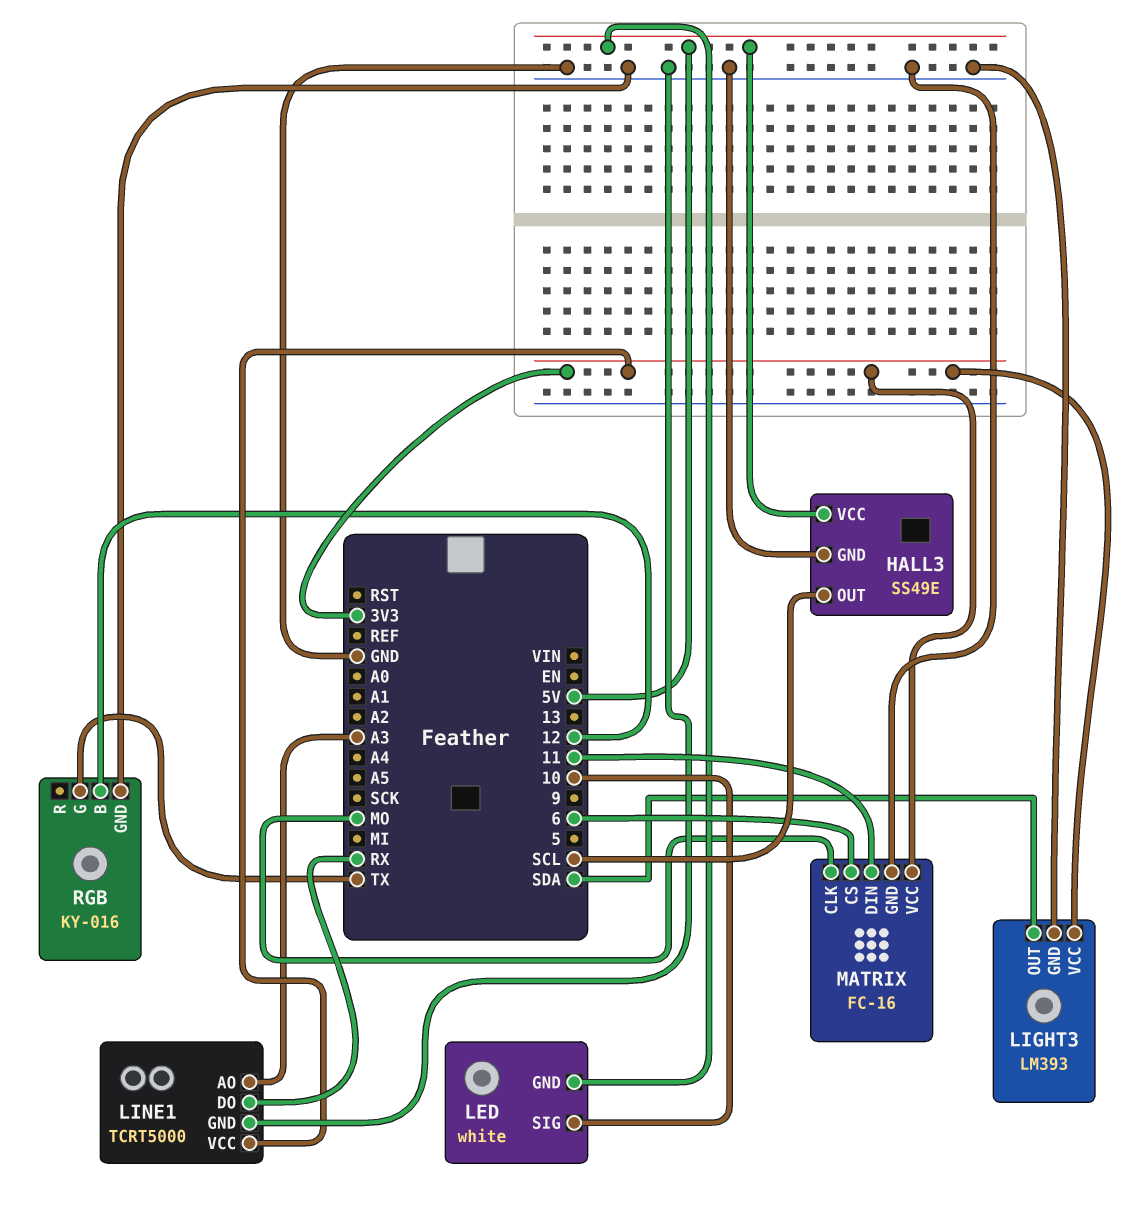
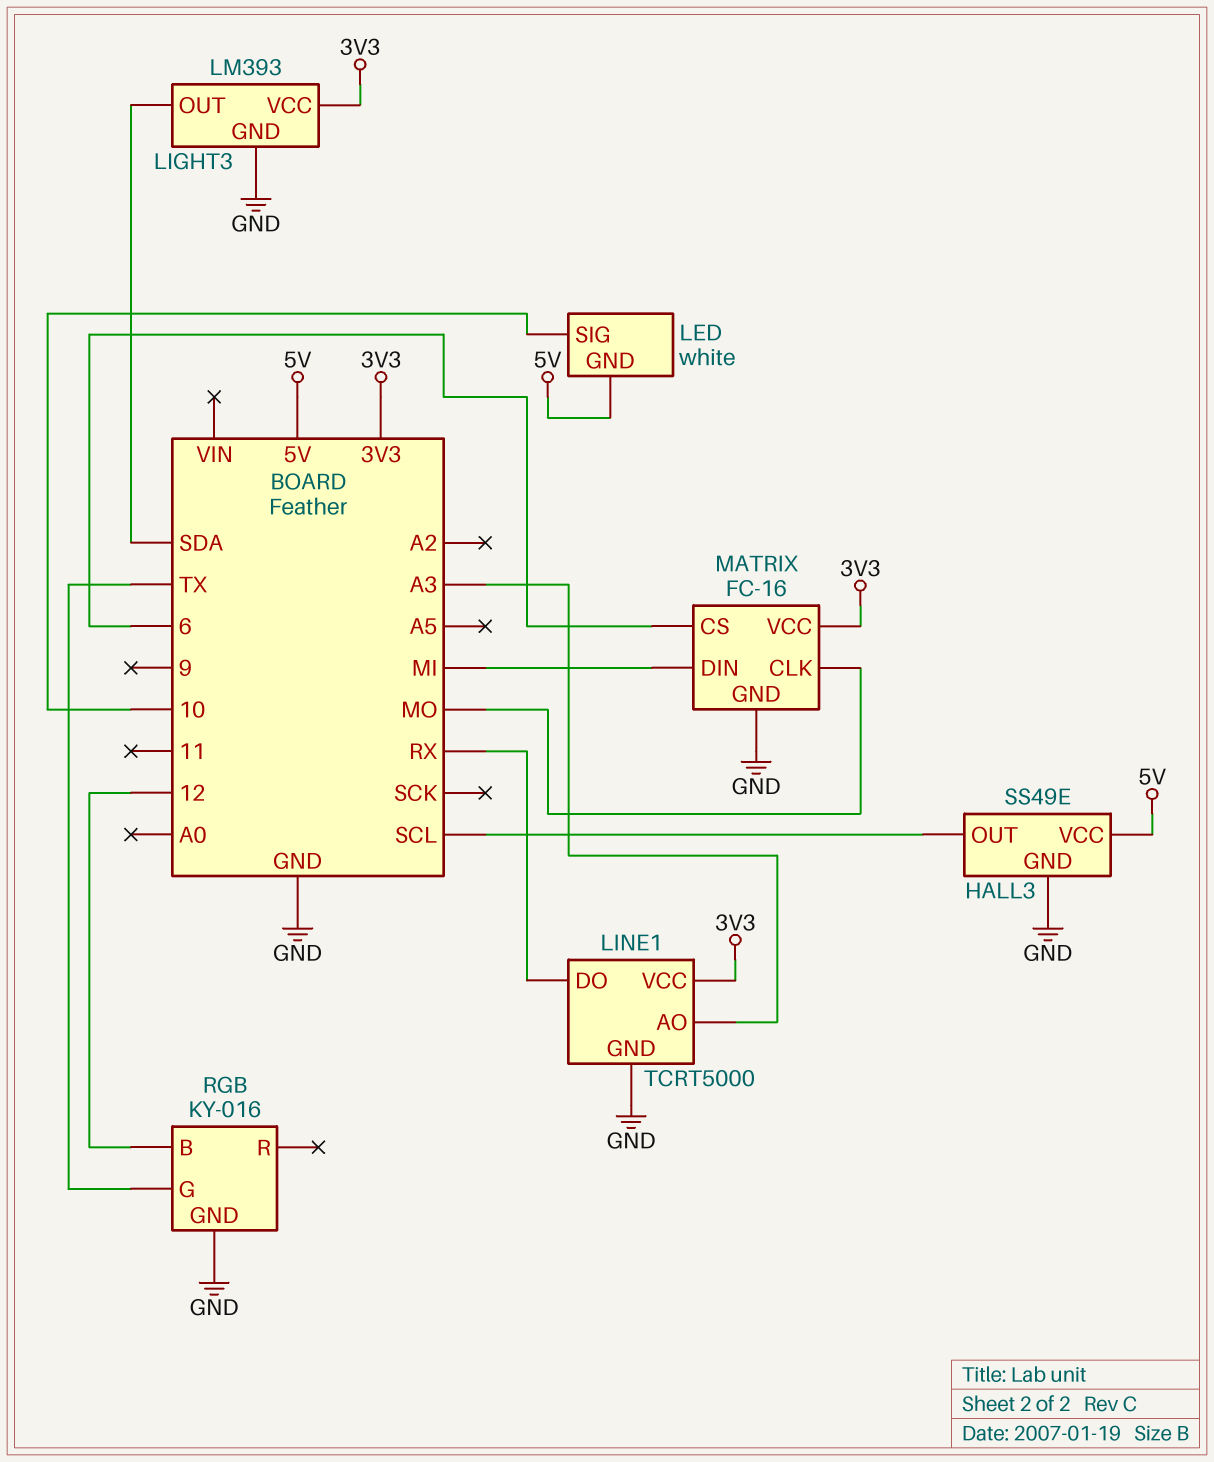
MATRIX pin DIN: 11 -> MI

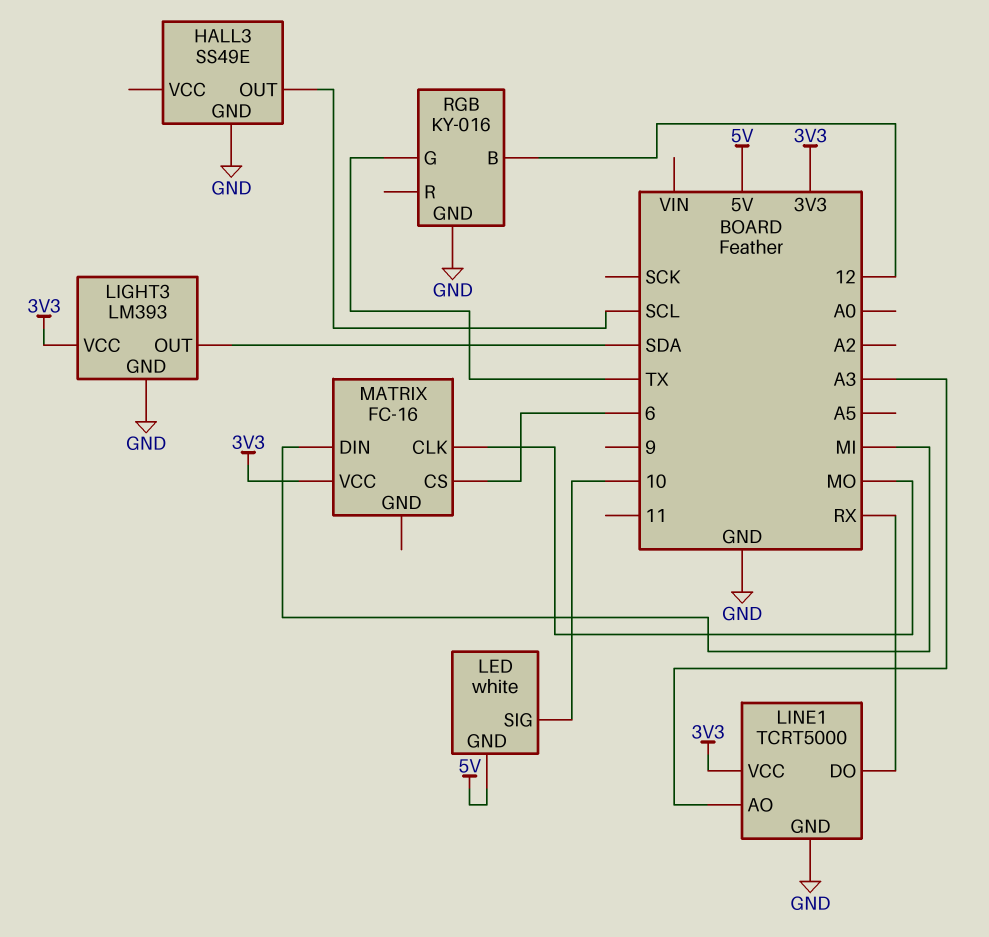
HALL3 pin VCC: 5V -> none
MATRIX pin GND: GND -> none

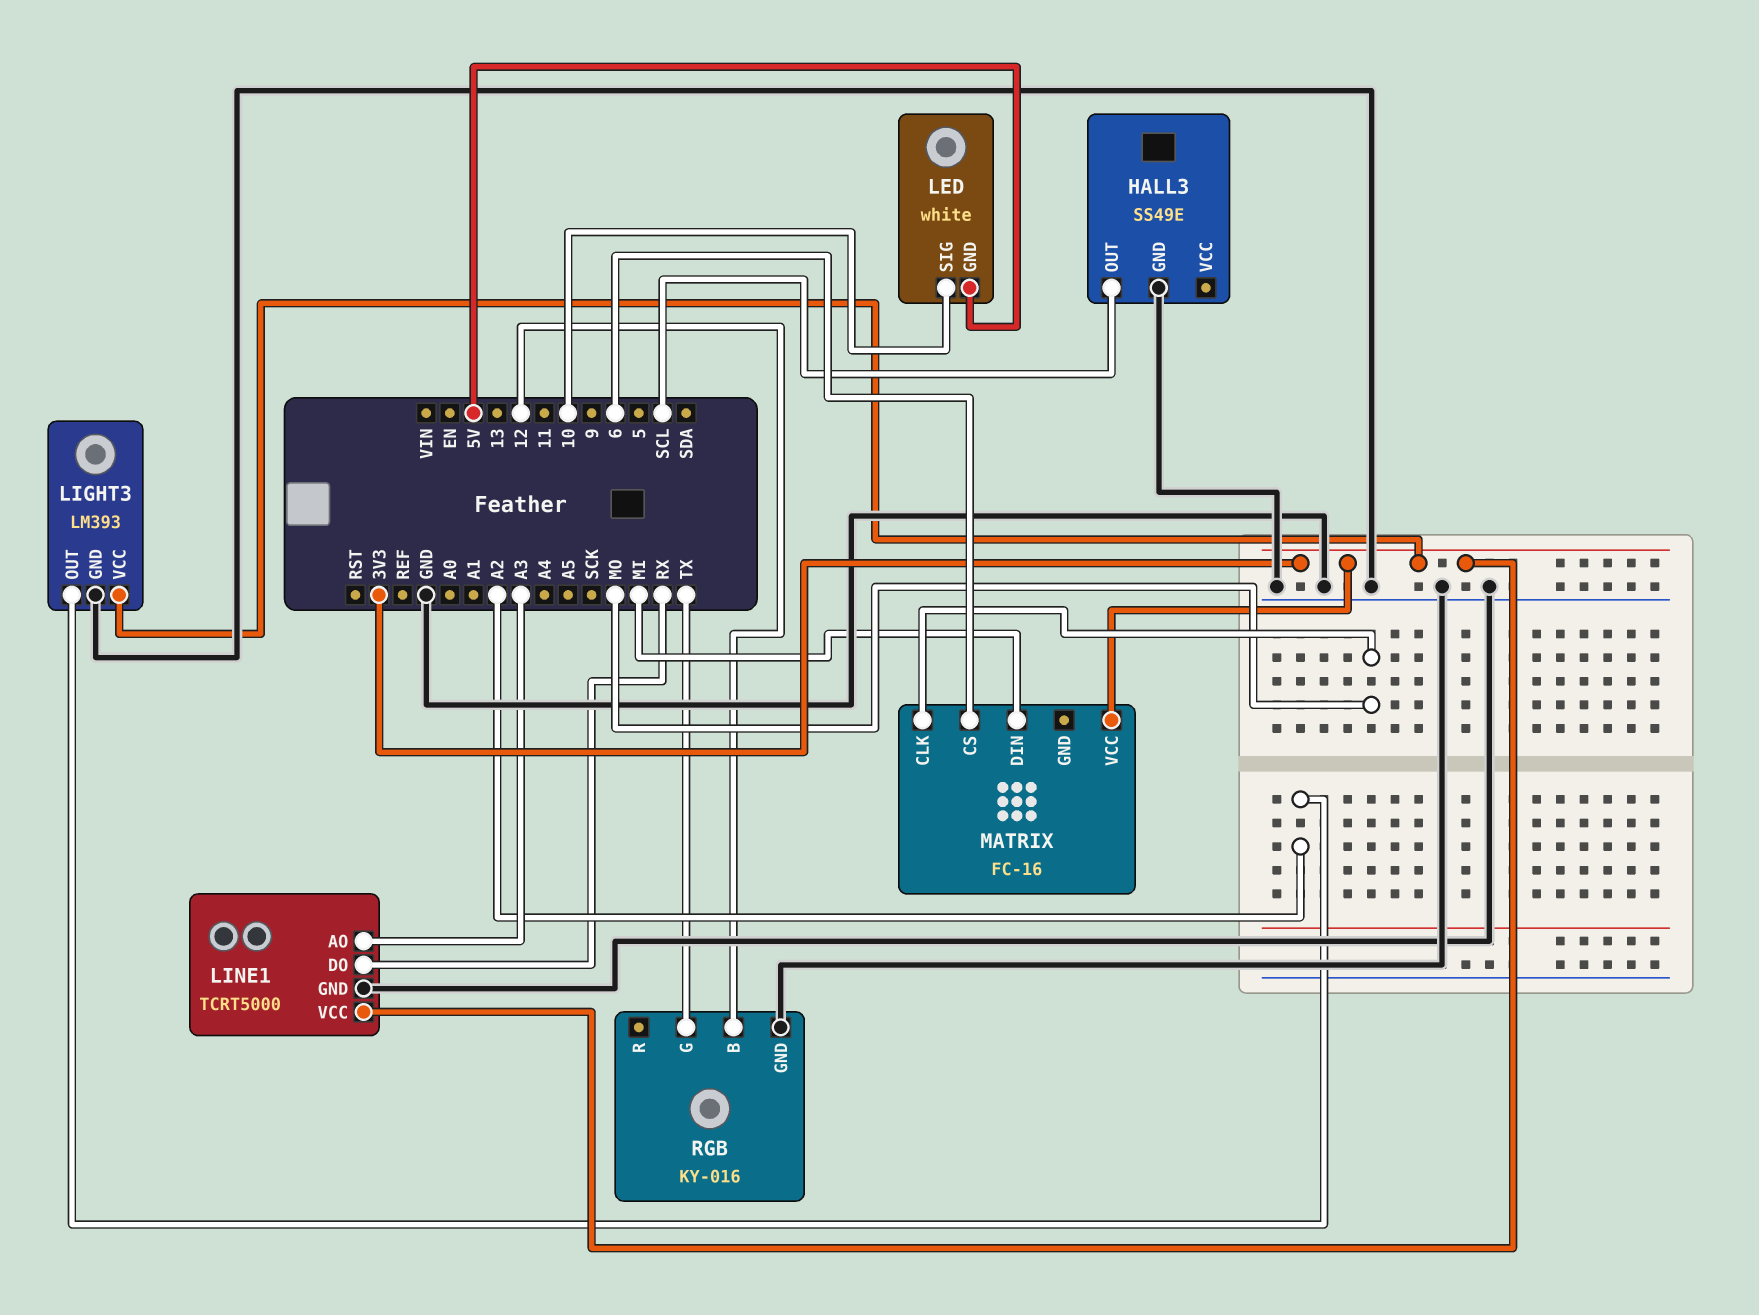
LIGHT3 pin OUT: SDA -> A2

